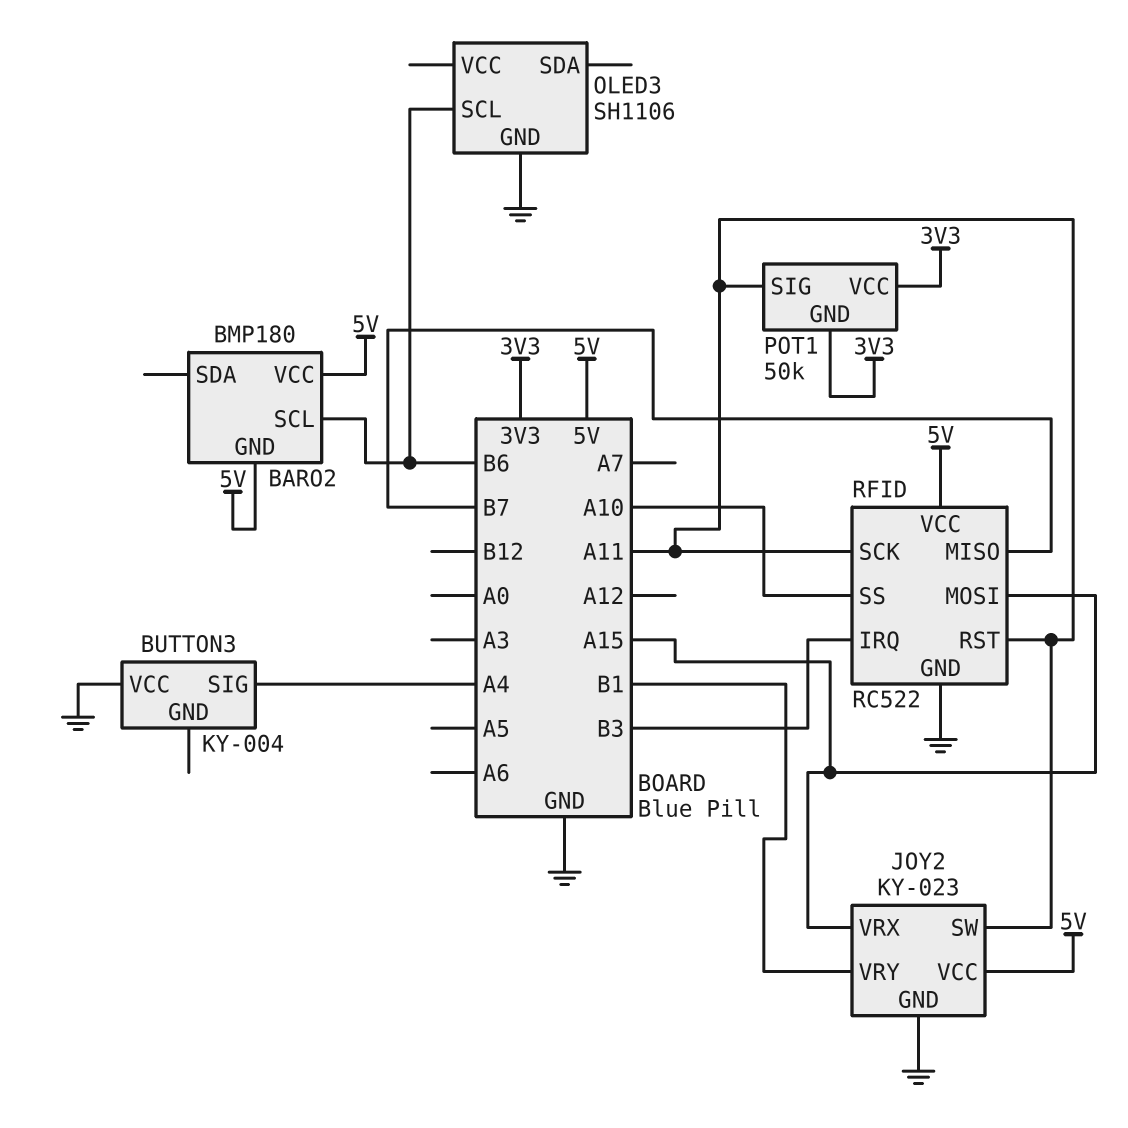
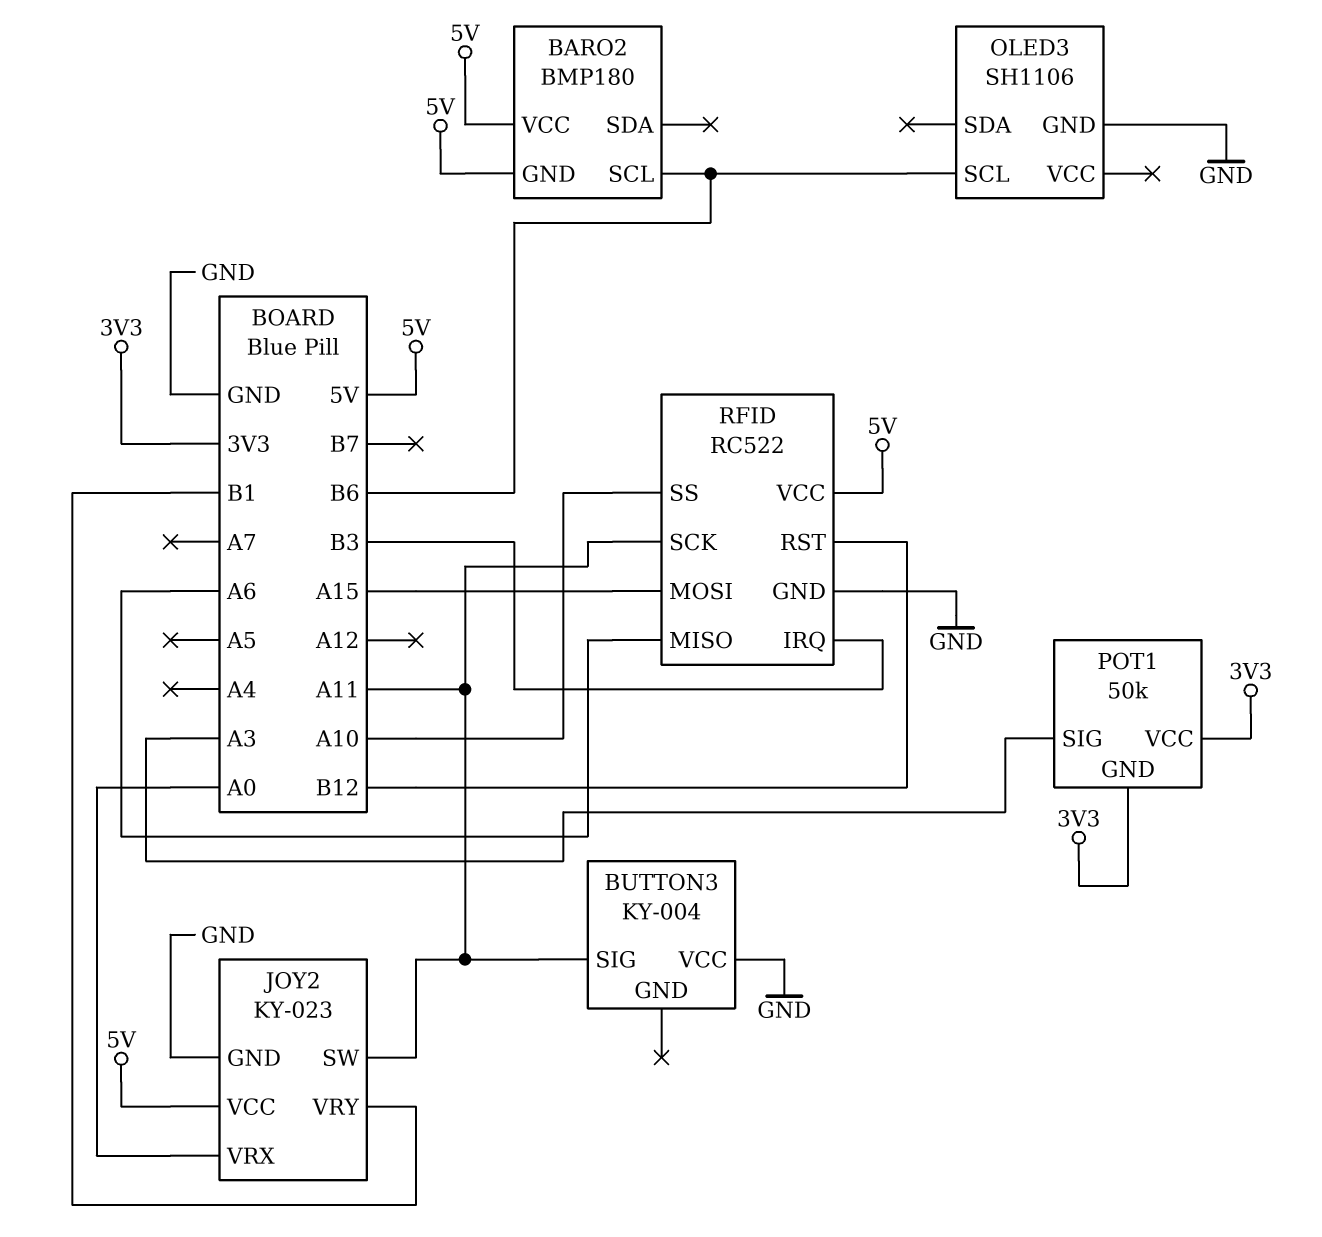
BUTTON3 pin SIG: A4 -> A11
JOY2 pin VRX: A15 -> A0
POT1 pin SIG: A11 -> A3
RFID pin MISO: B7 -> A6
RFID pin RST: A11 -> B12

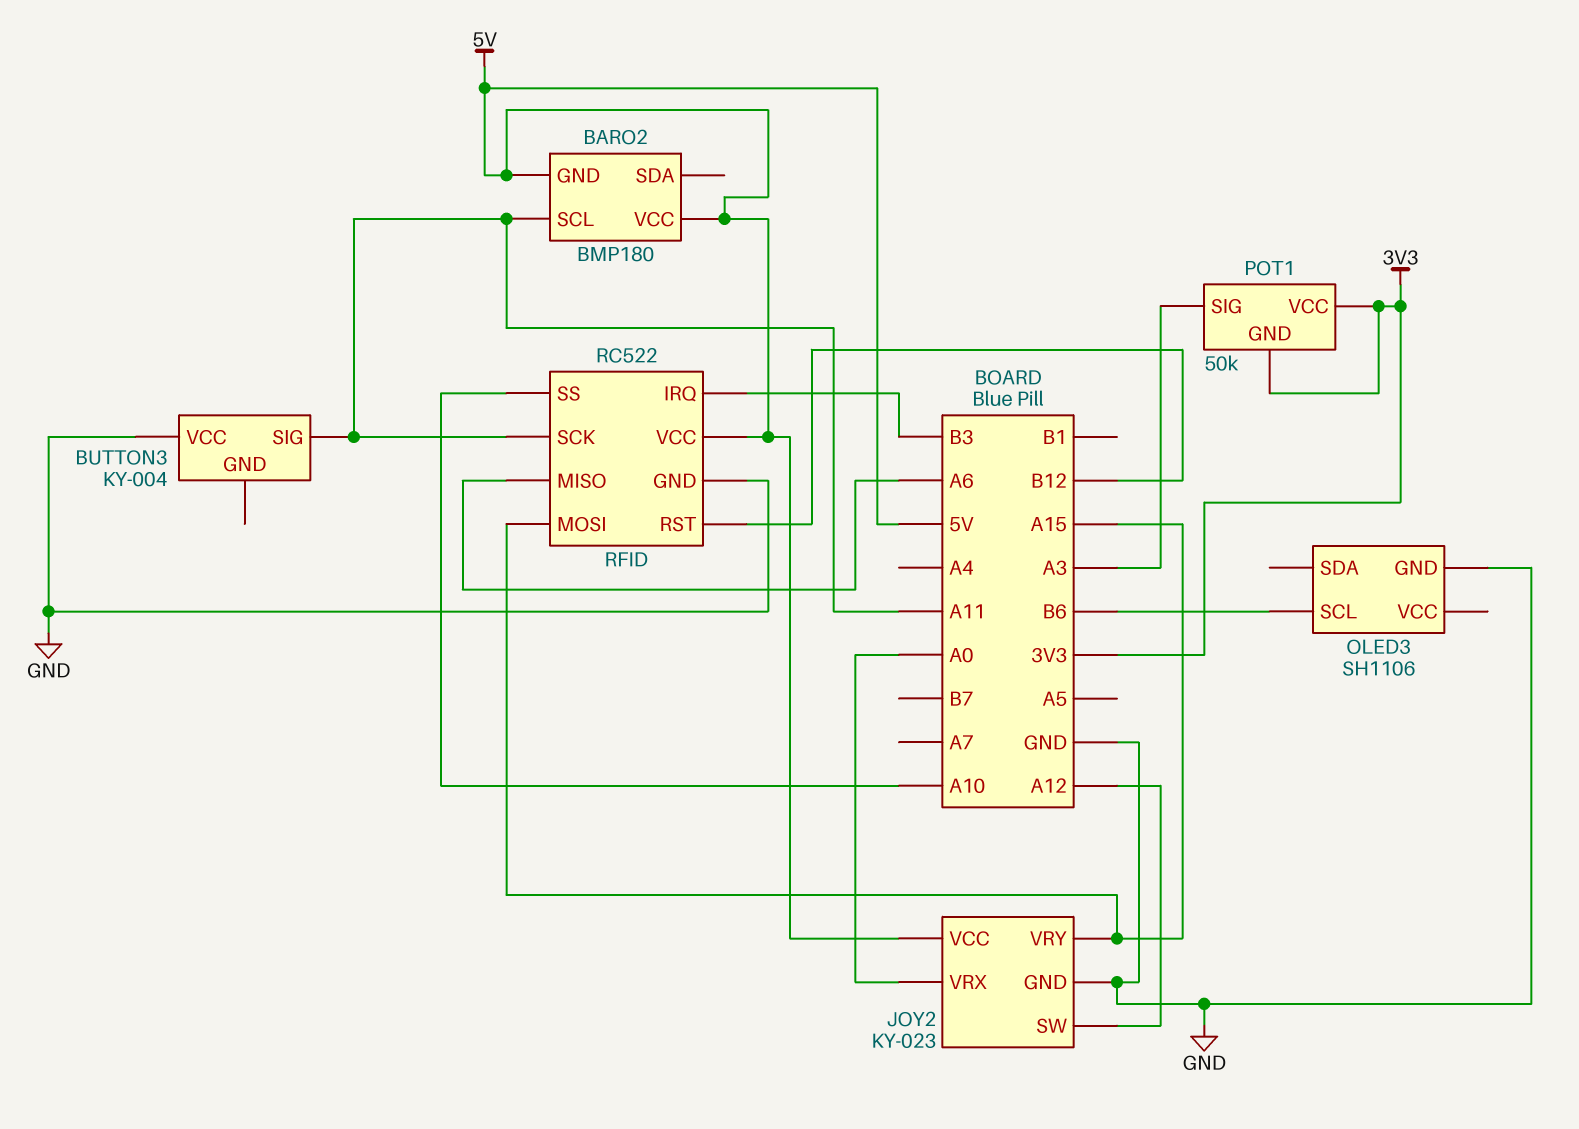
BARO2 pin SCL: B6 -> A11
JOY2 pin SW: A11 -> A12
JOY2 pin VRY: B1 -> A15

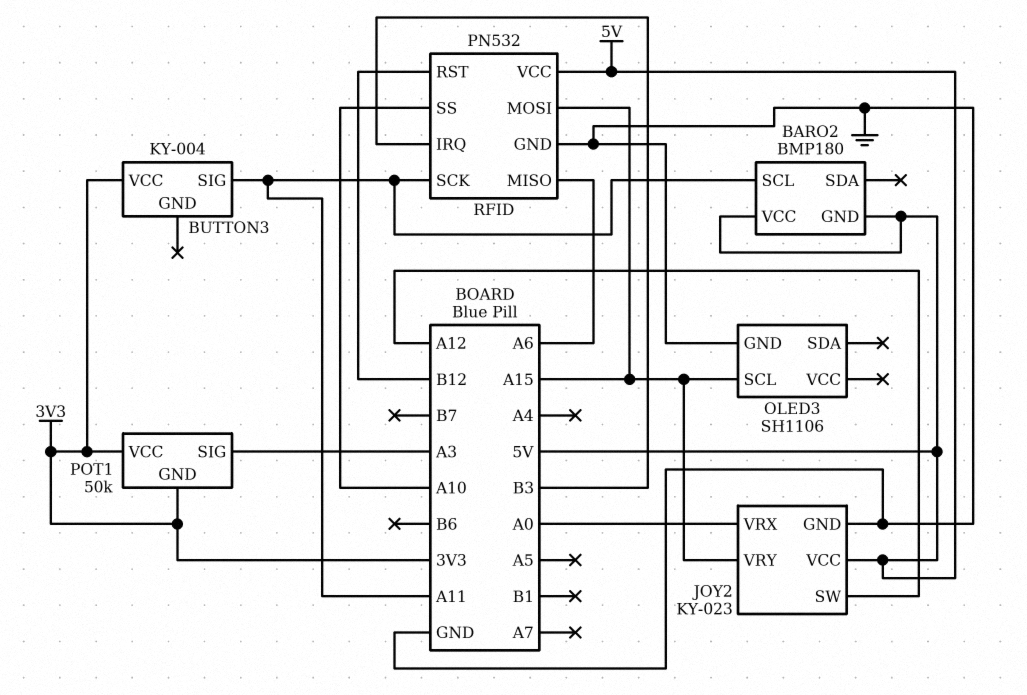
BUTTON3 pin VCC: GND -> 3V3
OLED3 pin SCL: B6 -> A15
RFID: RC522 -> PN532

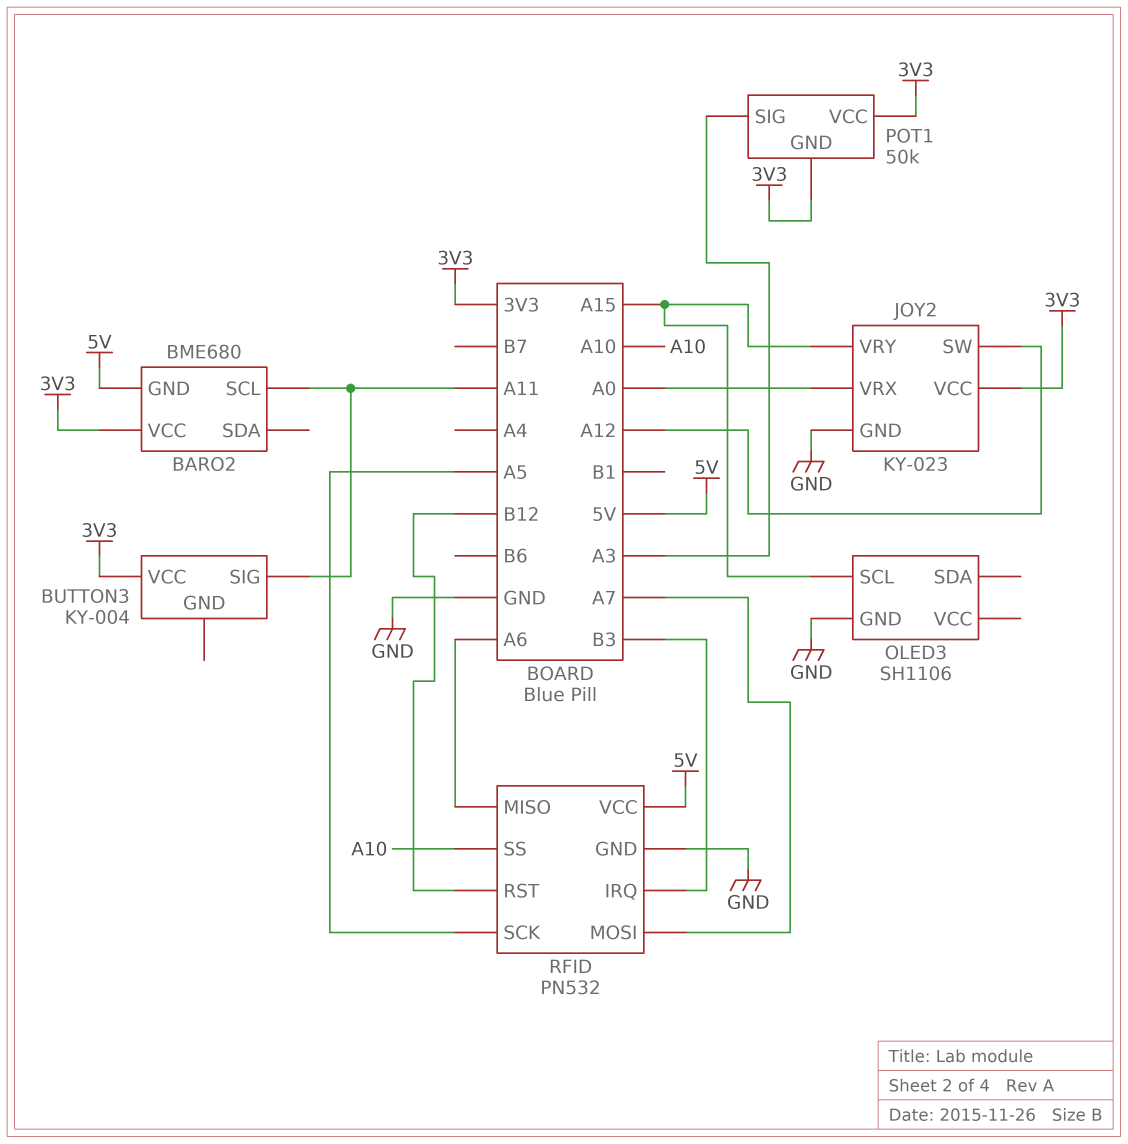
BARO2: BMP180 -> BME680
BARO2 pin VCC: 5V -> 3V3
JOY2 pin VCC: 5V -> 3V3
RFID pin MOSI: A15 -> A7
RFID pin SCK: A11 -> A5

